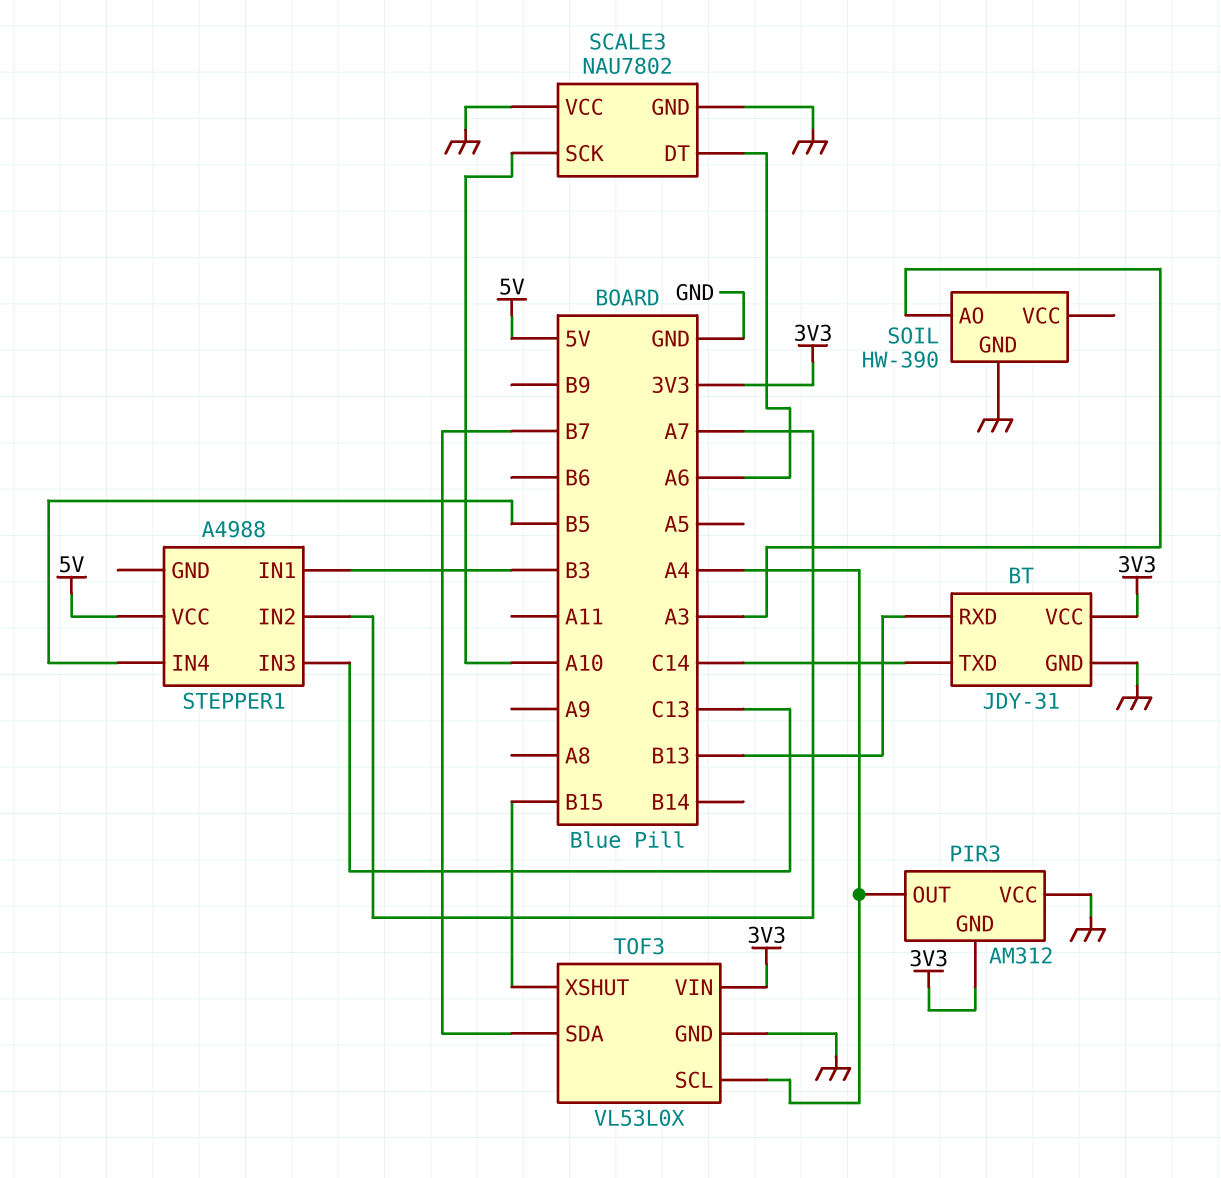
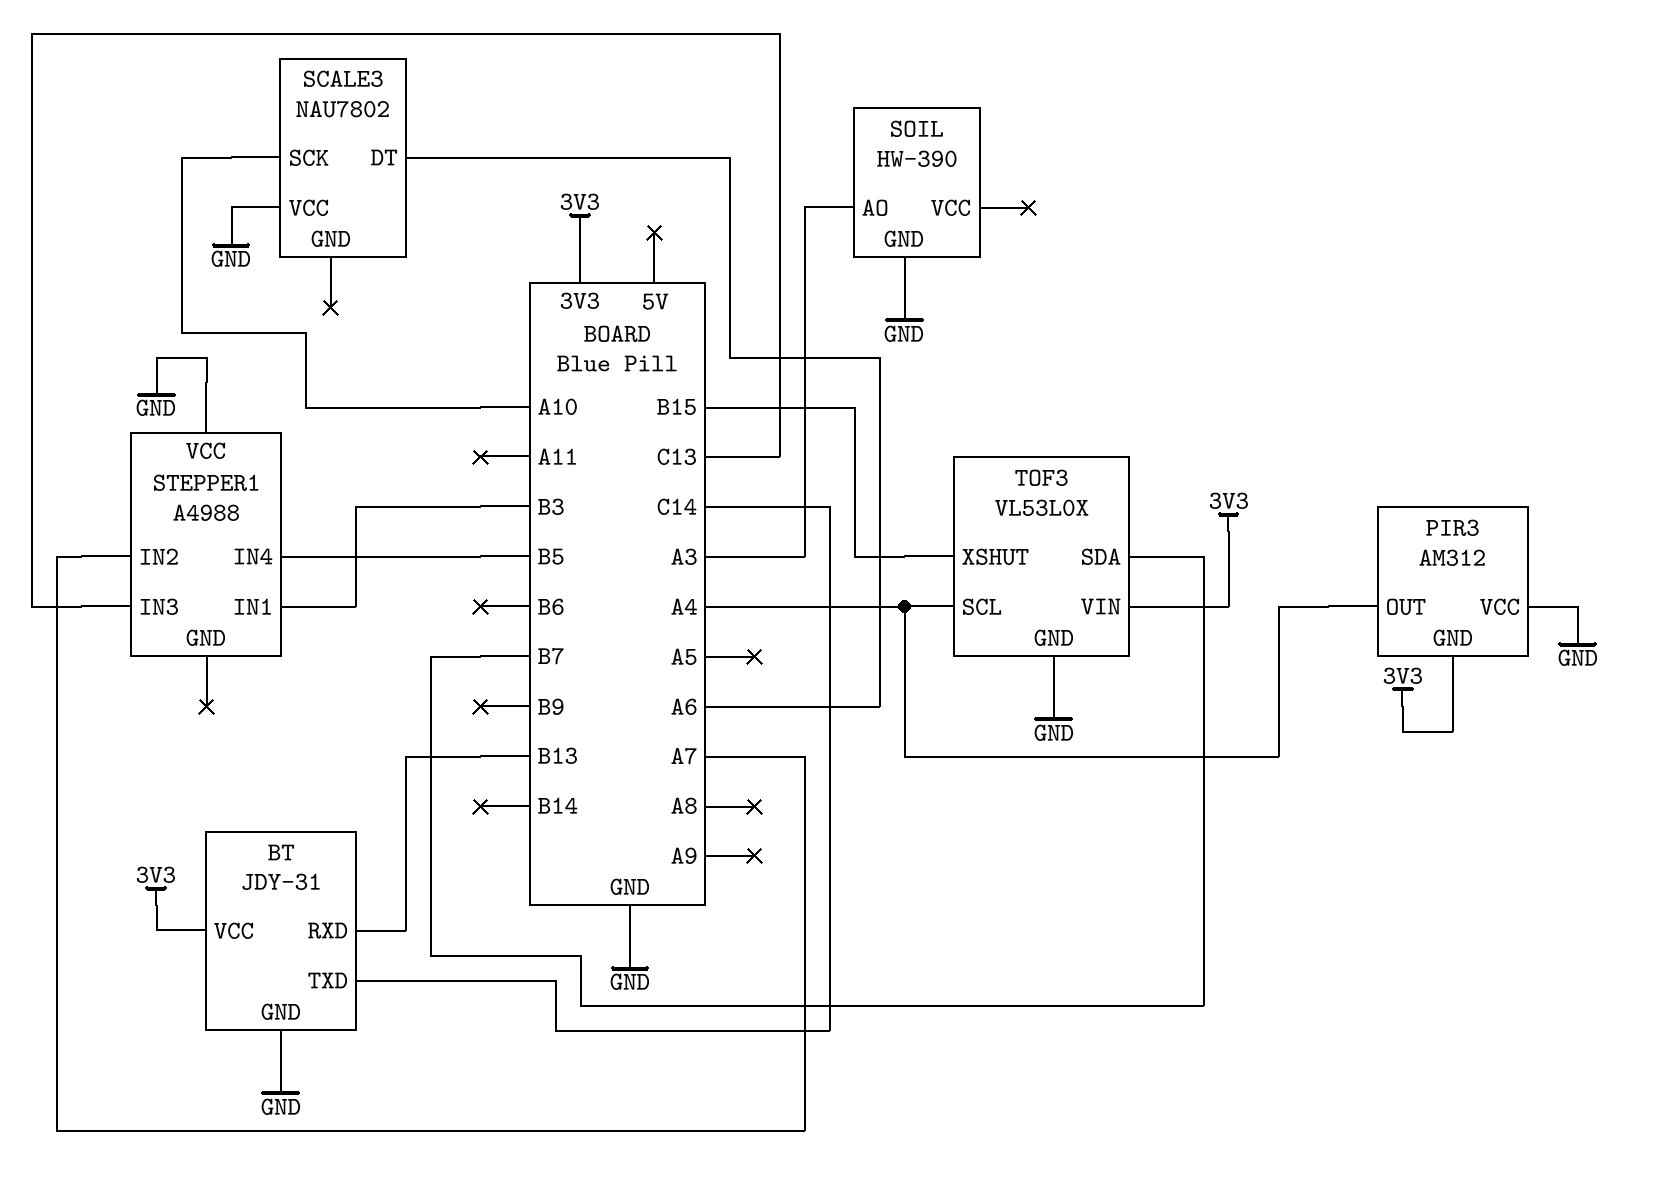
SCALE3 pin GND: GND -> none
STEPPER1 pin VCC: 5V -> GND

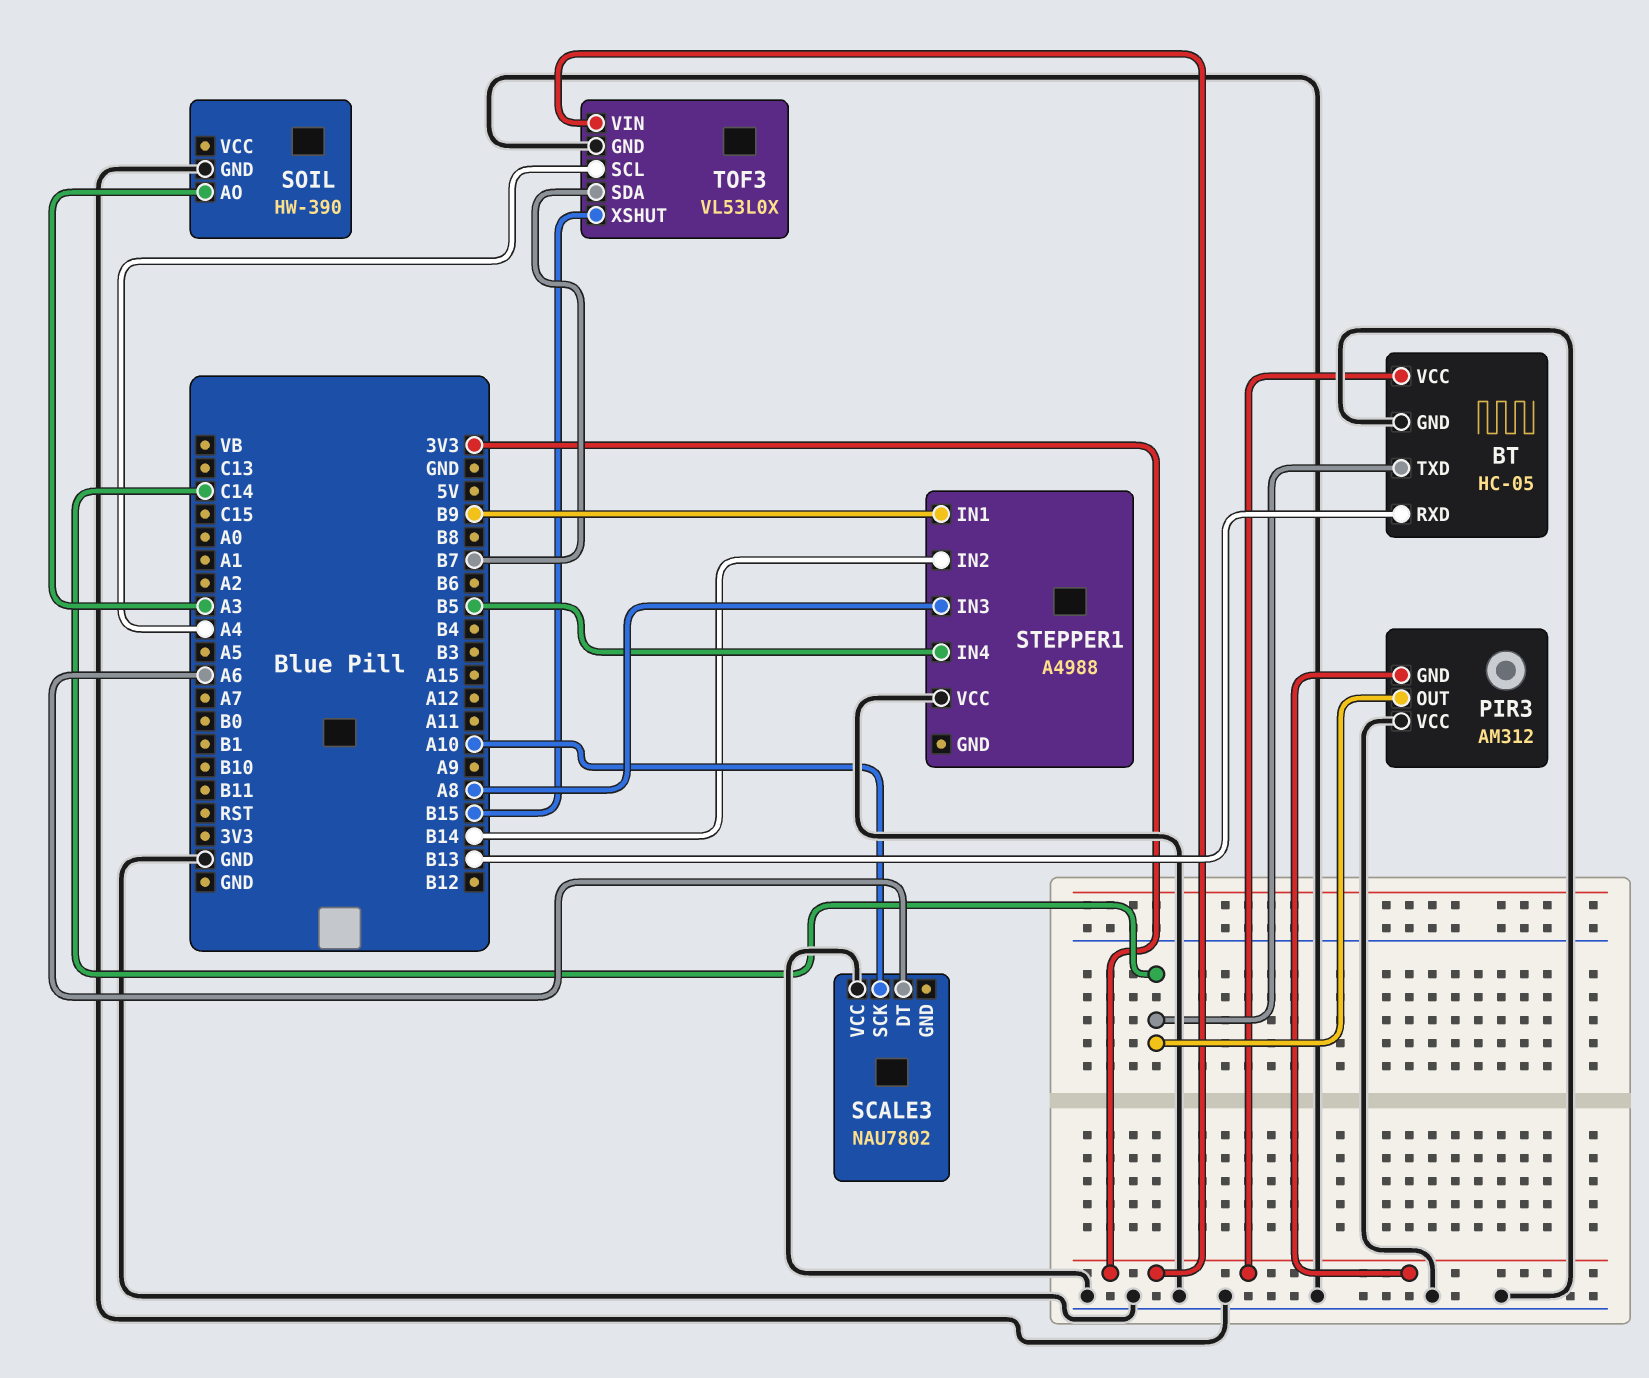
BT: JDY-31 -> HC-05
PIR3 pin OUT: A4 -> C14
STEPPER1 pin IN1: B3 -> B9
STEPPER1 pin IN2: A7 -> B14
STEPPER1 pin IN3: C13 -> A8

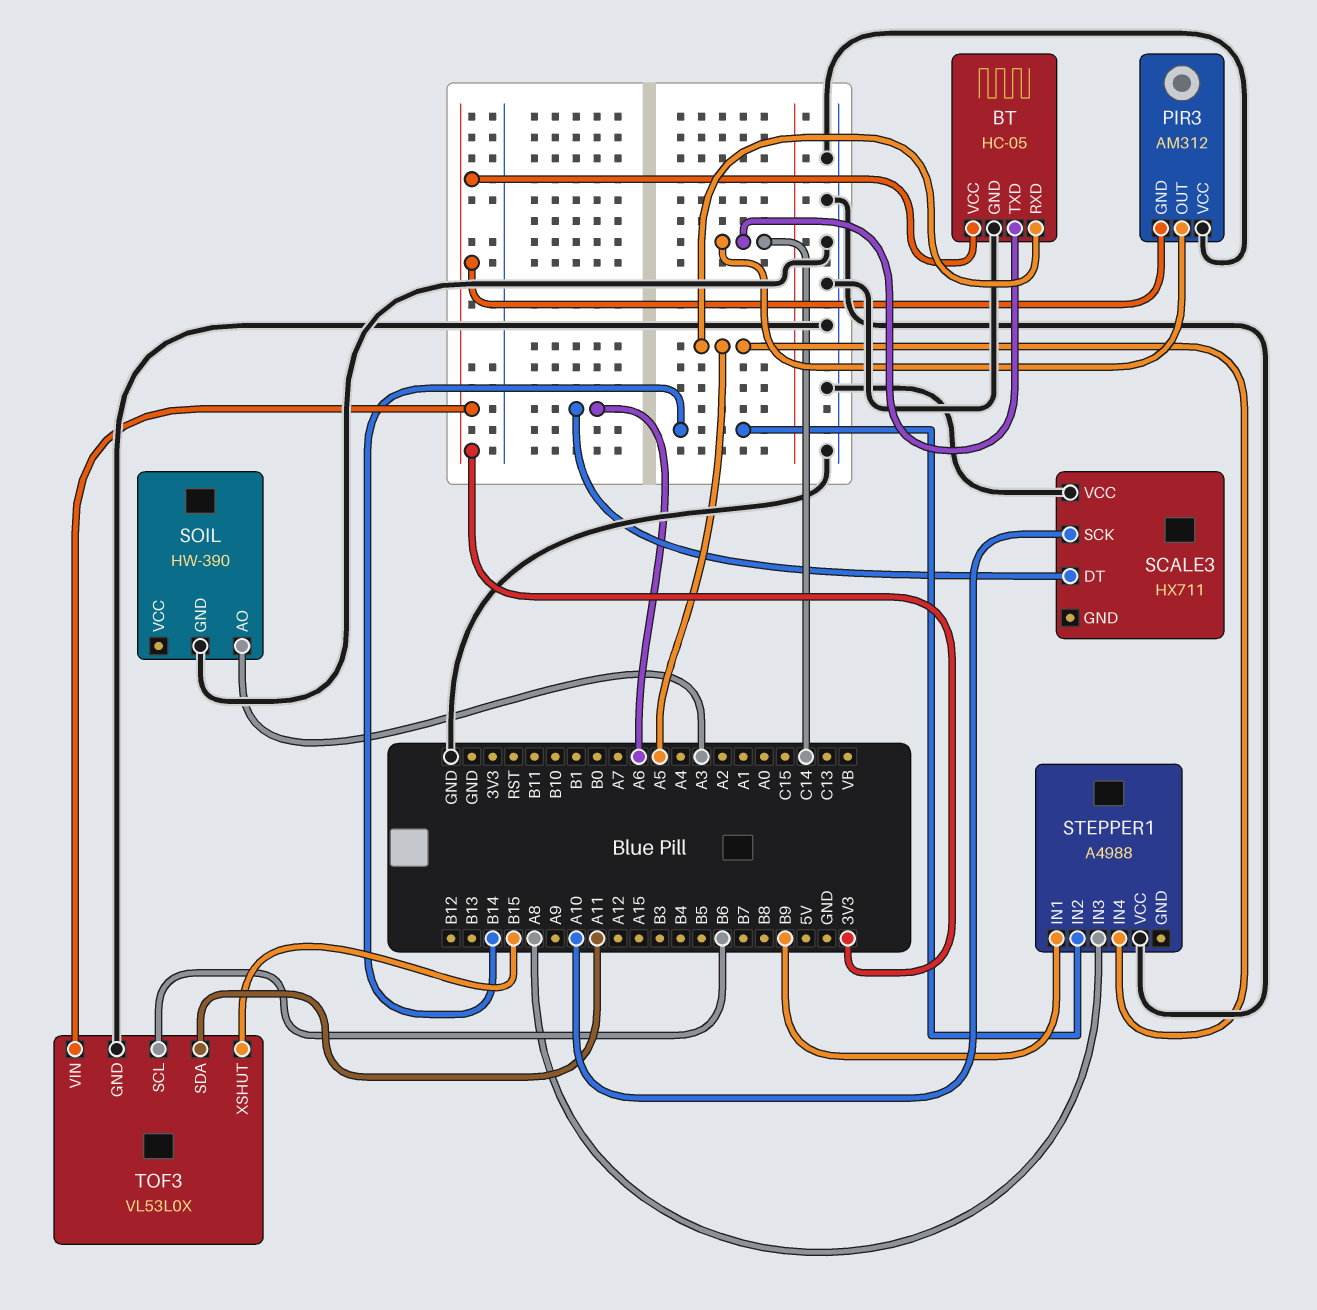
BT pin RXD: B13 -> A5
SCALE3: NAU7802 -> HX711
STEPPER1 pin IN4: B5 -> A5
TOF3 pin SCL: A4 -> B6
TOF3 pin SDA: B7 -> A11

